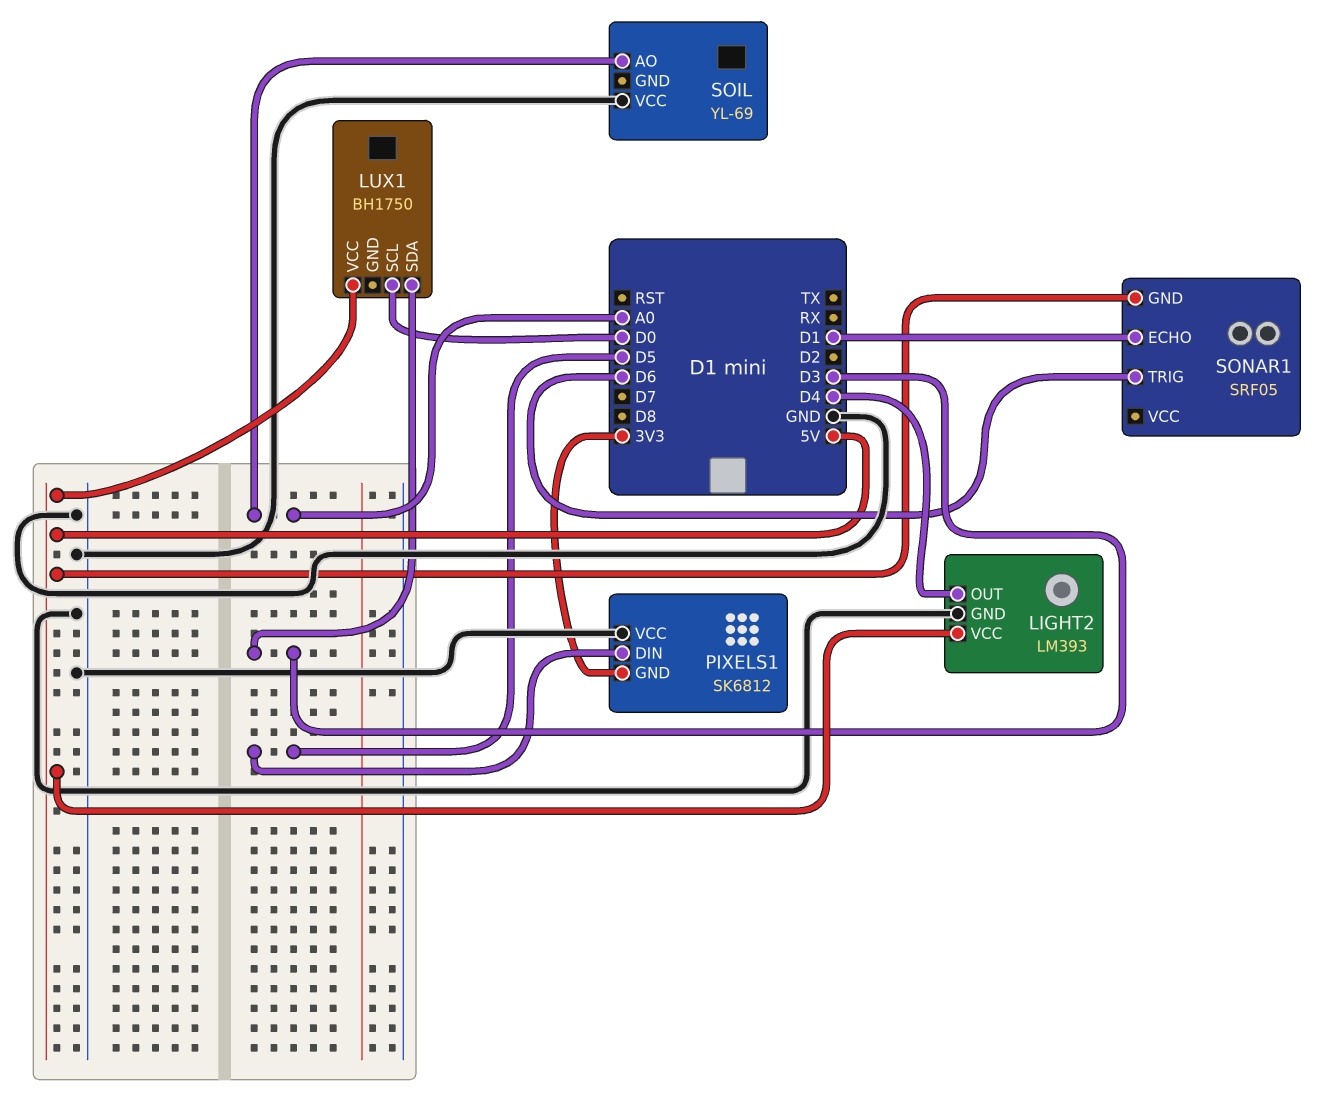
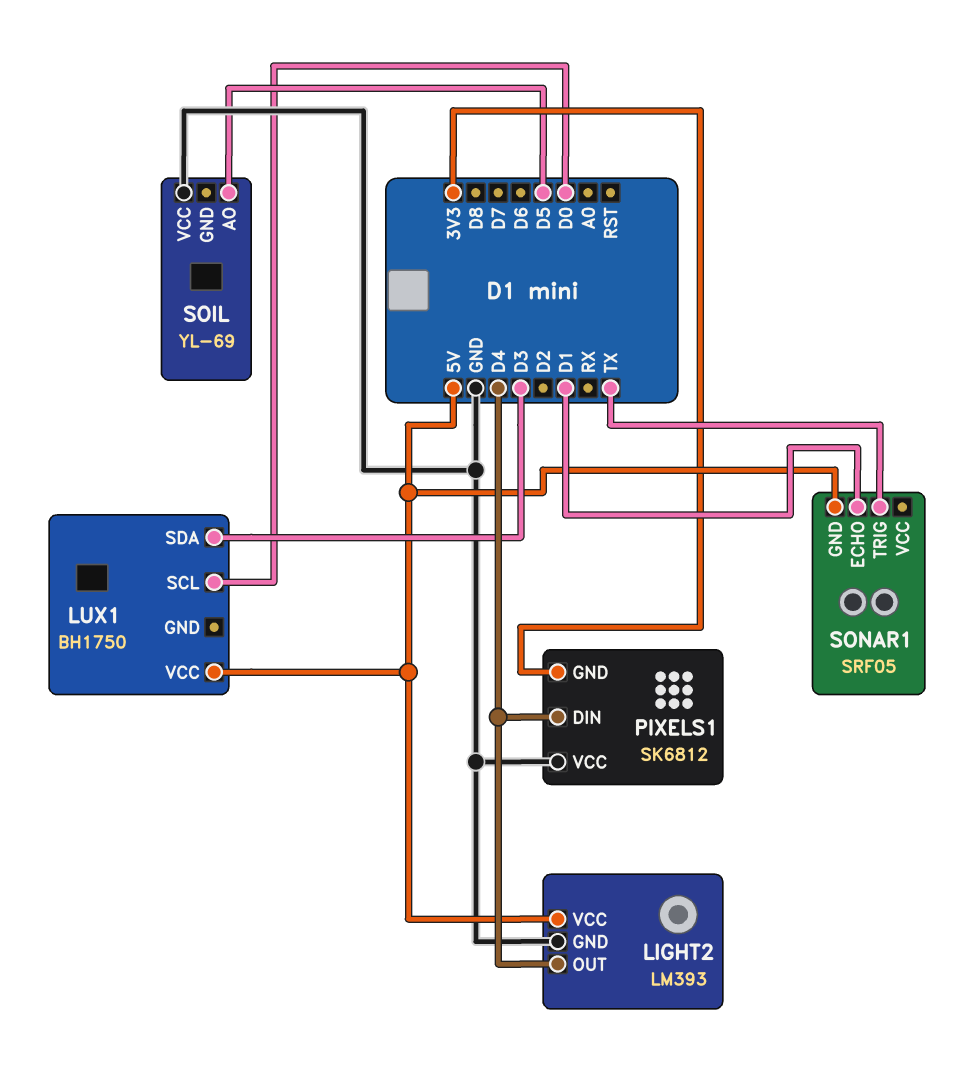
PIXELS1 pin DIN: D5 -> D4
SOIL pin AO: A0 -> D5
SONAR1 pin TRIG: D6 -> TX

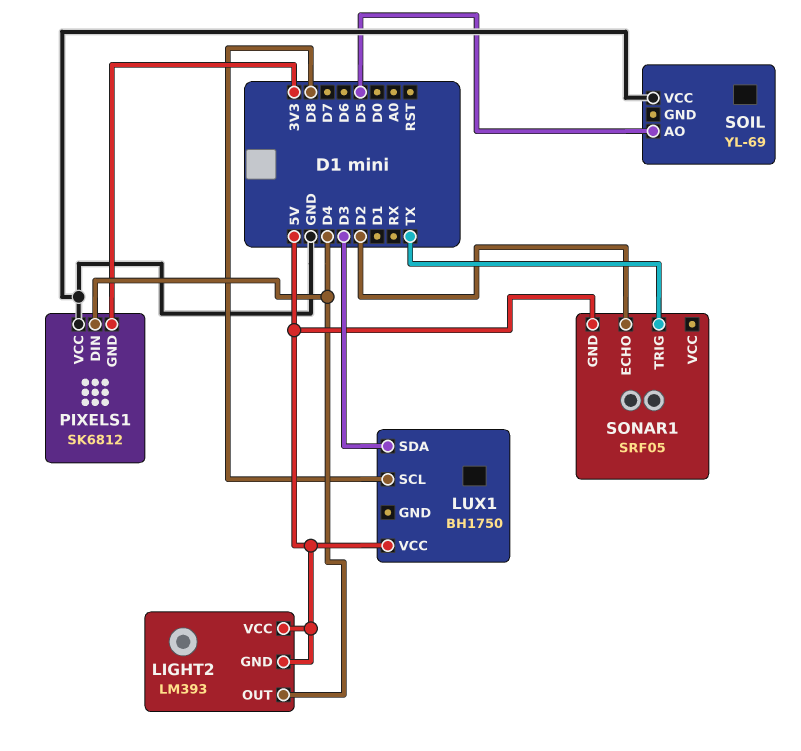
LIGHT2 pin GND: GND -> 5V
LUX1 pin SCL: D0 -> D8
SONAR1 pin ECHO: D1 -> D2

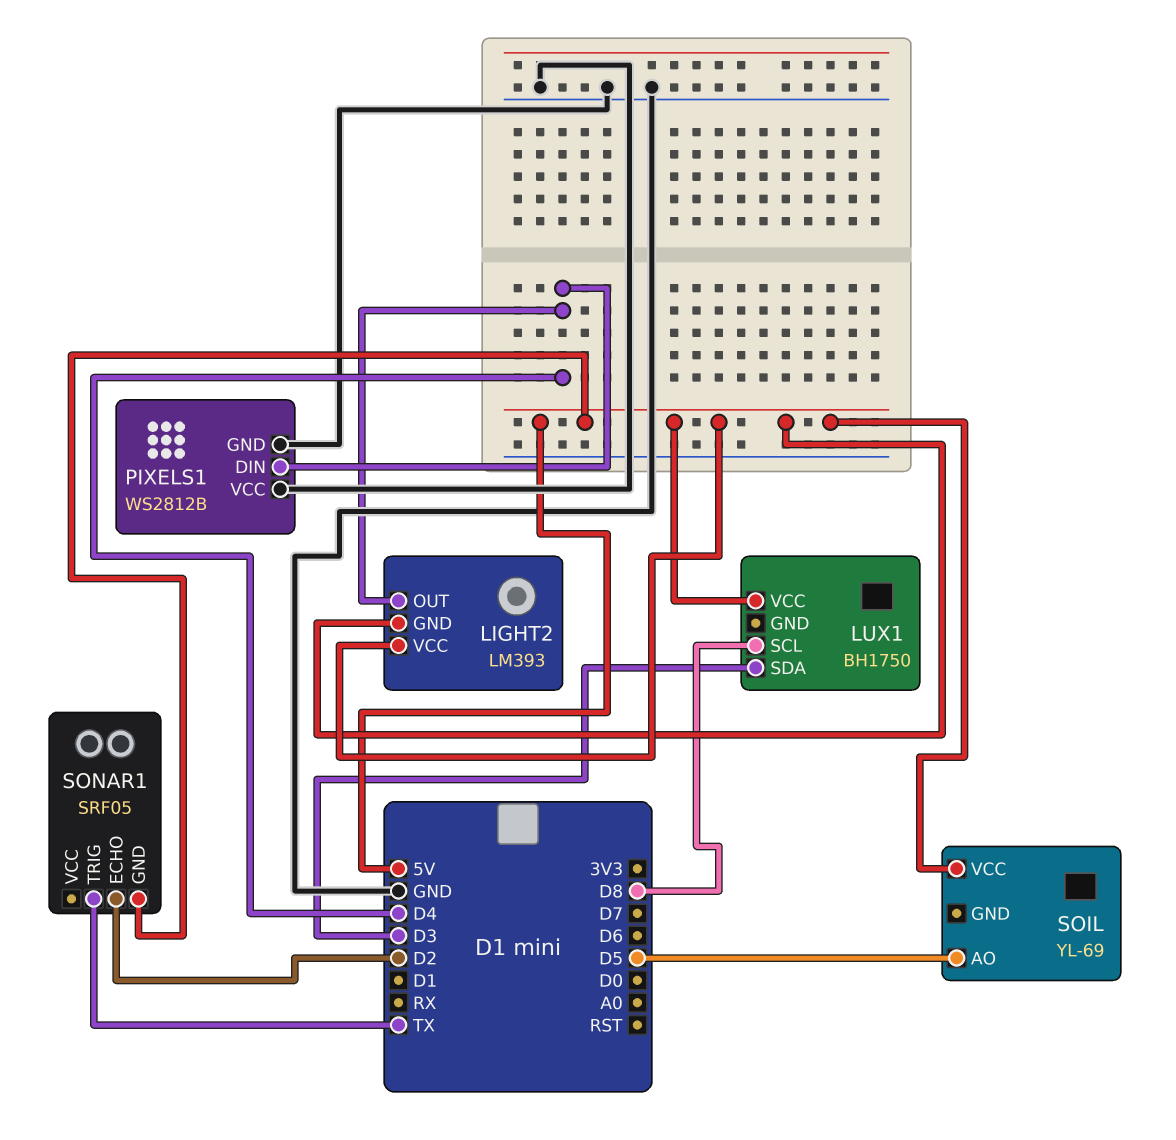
PIXELS1: SK6812 -> WS2812B
PIXELS1 pin GND: 3V3 -> GND
SOIL pin VCC: GND -> 5V

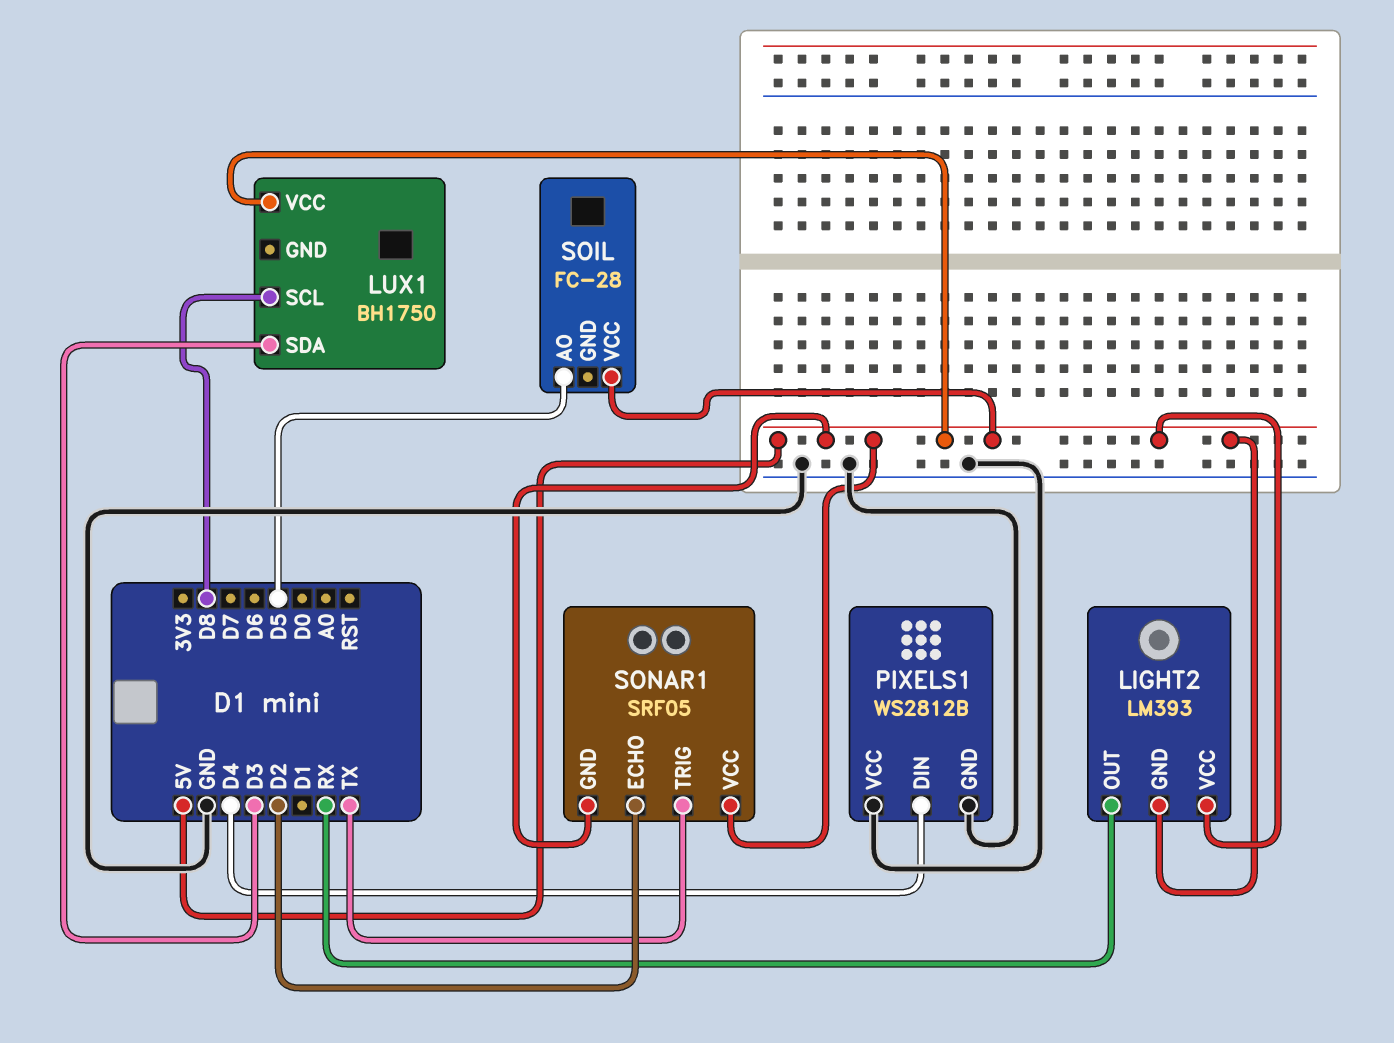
LIGHT2 pin OUT: D4 -> RX
SOIL: YL-69 -> FC-28
SONAR1 pin VCC: none -> 5V

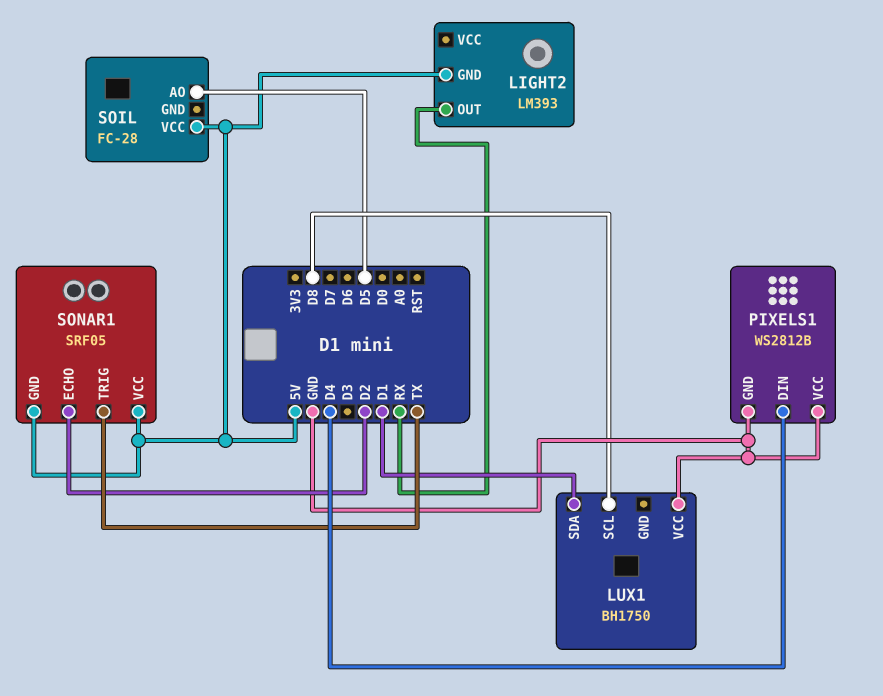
LIGHT2 pin VCC: 5V -> none
LUX1 pin SDA: D3 -> D1
LUX1 pin VCC: 5V -> GND

